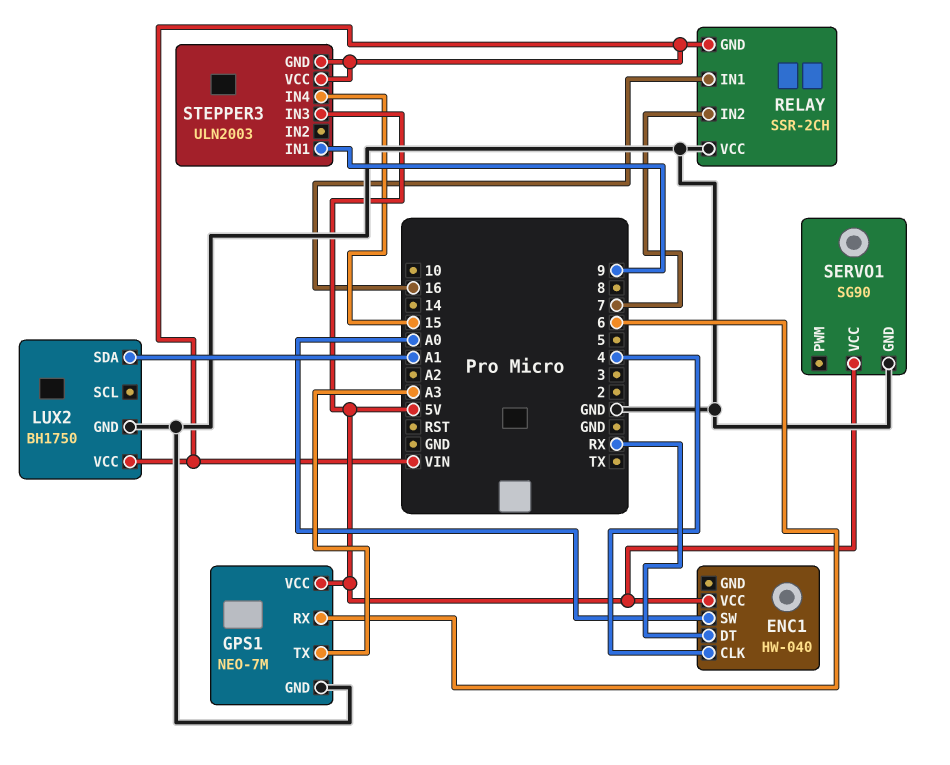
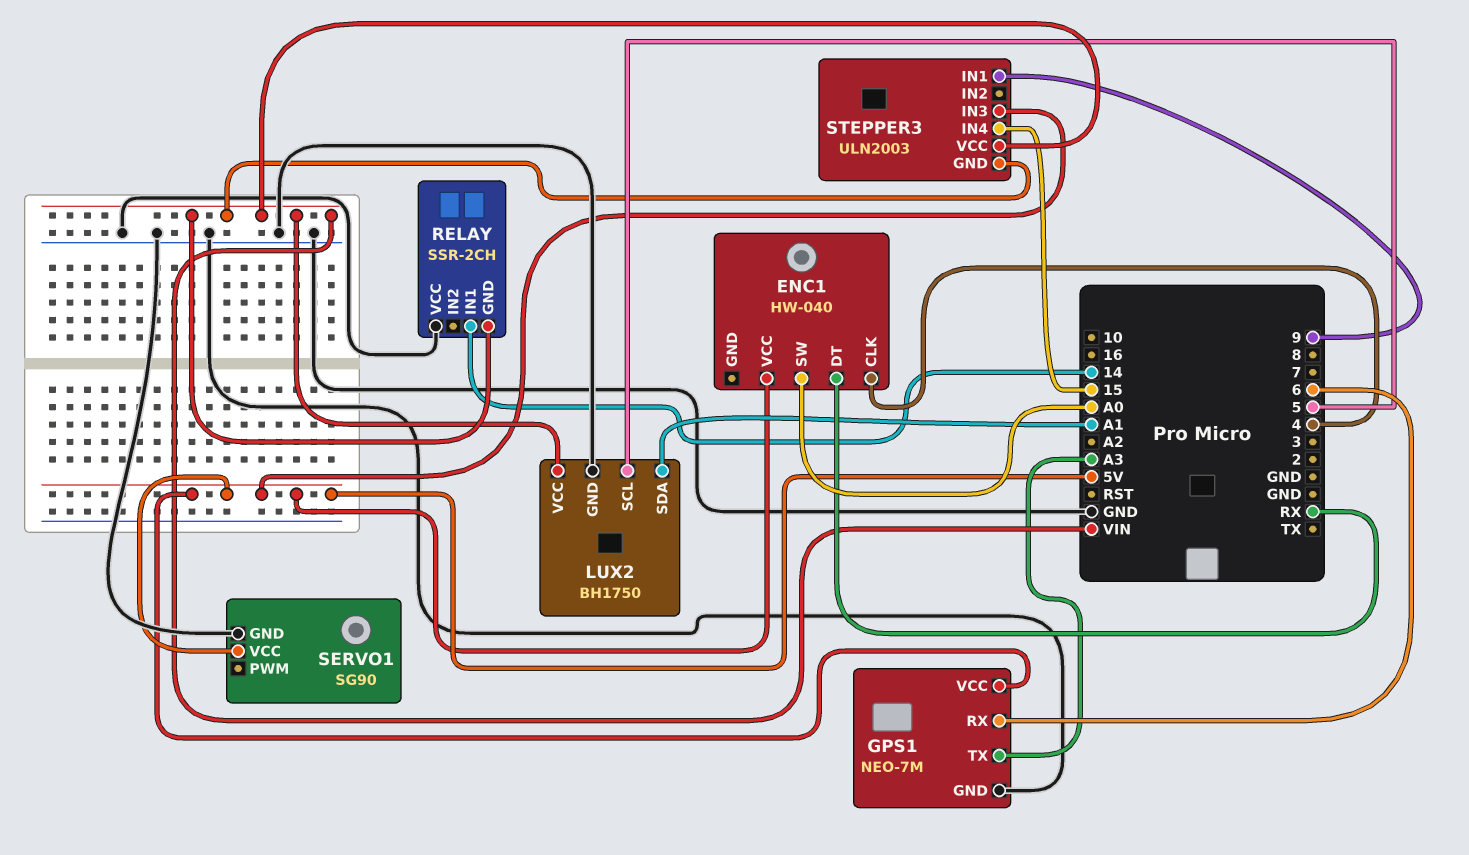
LUX2 pin SCL: none -> 5
RELAY pin IN1: 16 -> 14
RELAY pin IN2: 7 -> none

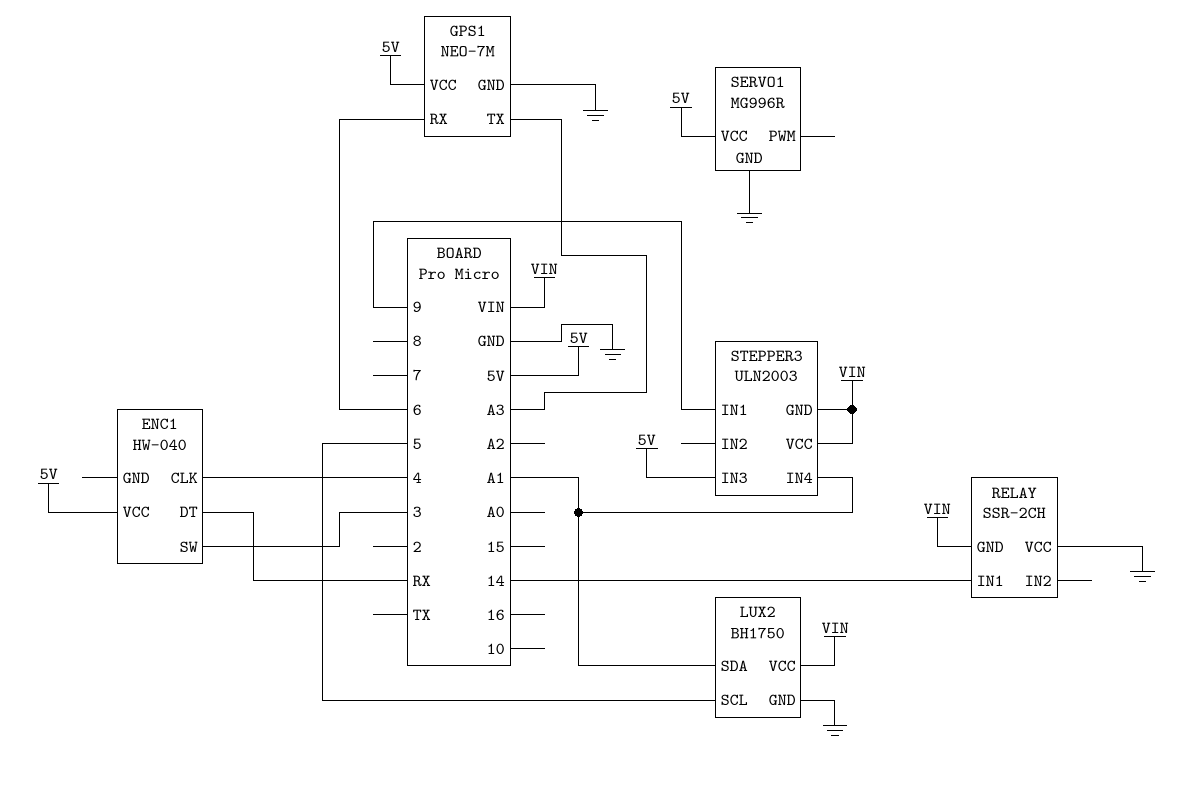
ENC1 pin SW: A0 -> 3
SERVO1: SG90 -> MG996R
STEPPER3 pin IN4: 15 -> A1

